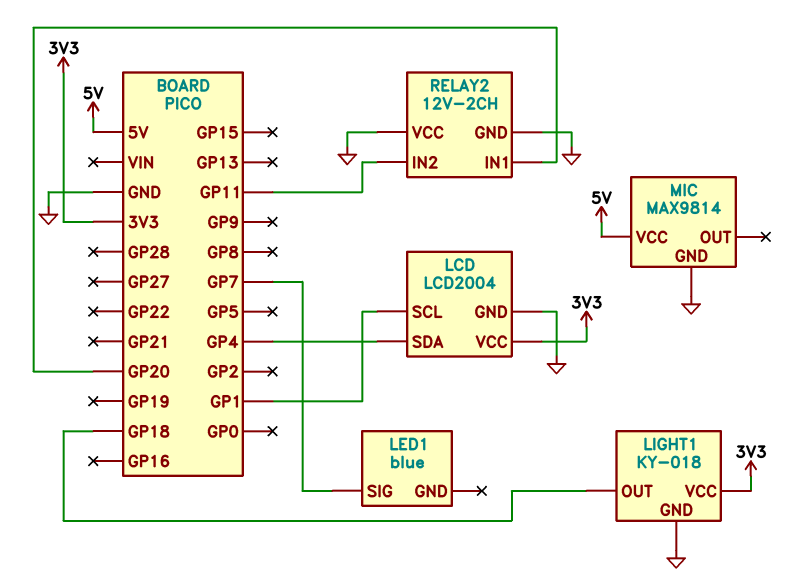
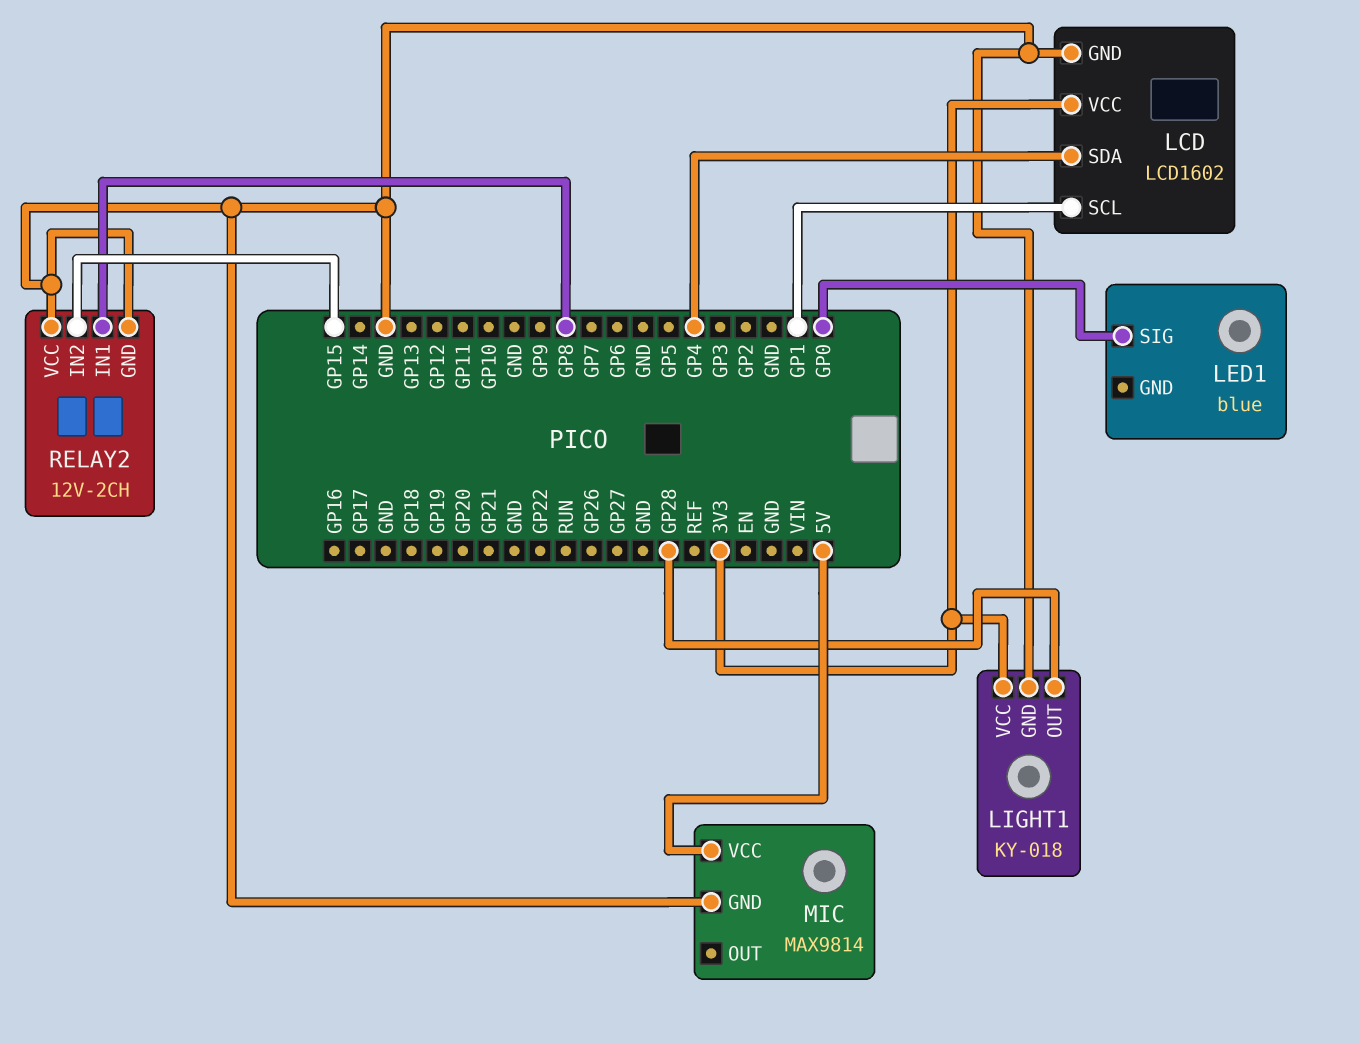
LCD: LCD2004 -> LCD1602
LED1 pin SIG: GP7 -> GP0
LIGHT1 pin OUT: GP18 -> GP28
RELAY2 pin IN1: GP20 -> GP8
RELAY2 pin IN2: GP11 -> GP15

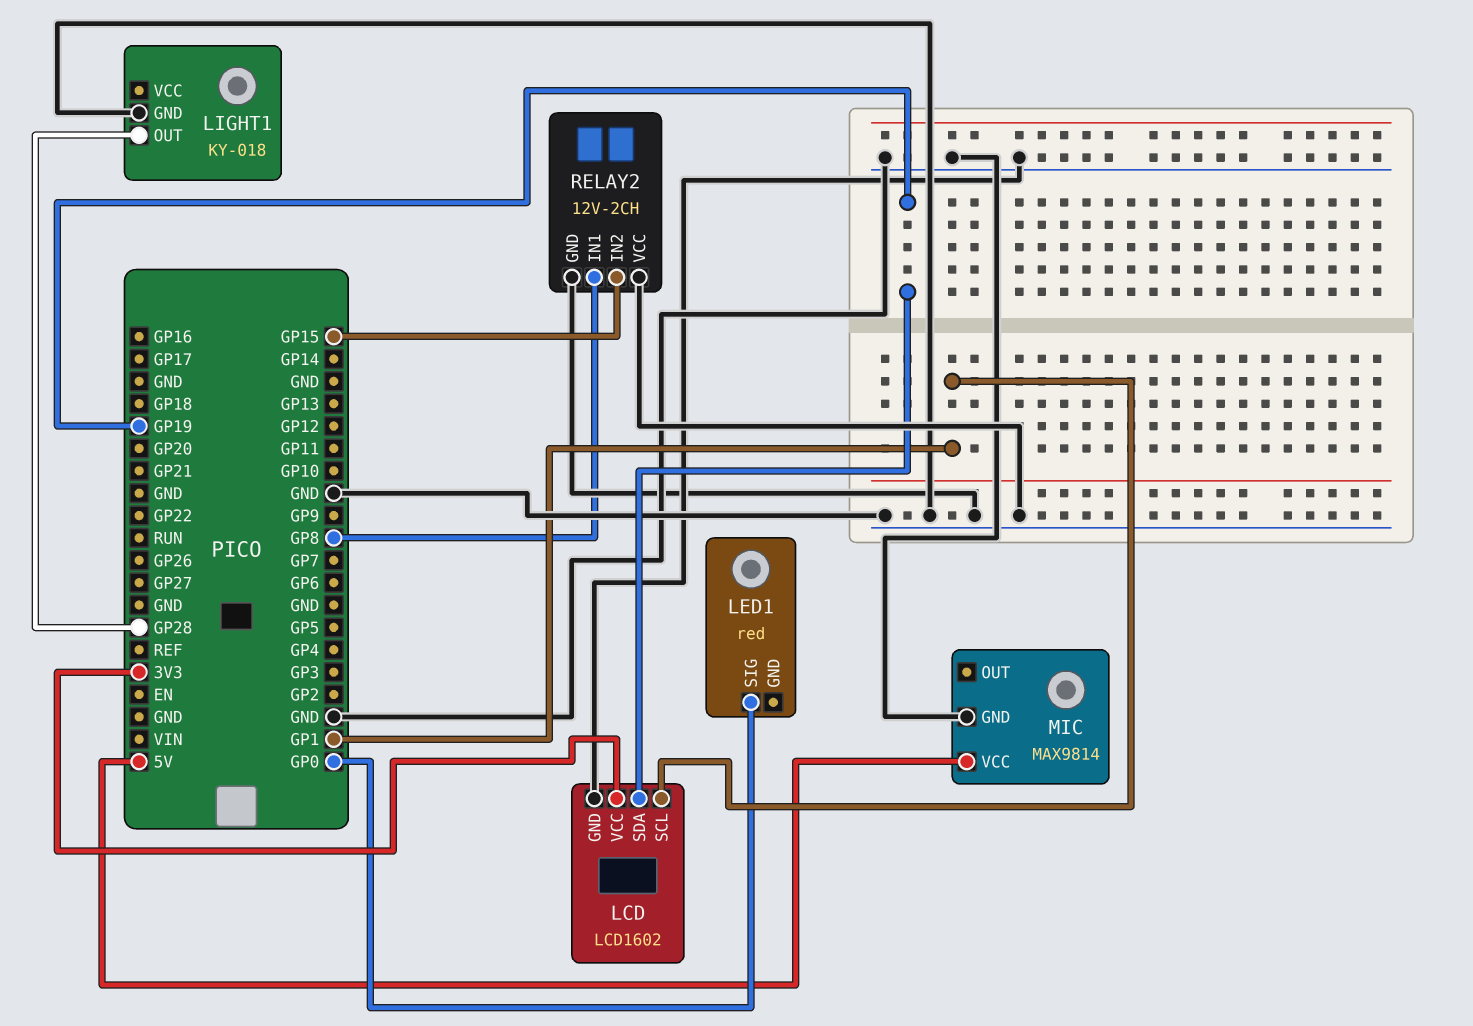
LCD pin SDA: GP4 -> GP19
LED1: blue -> red
LIGHT1 pin VCC: 3V3 -> none

